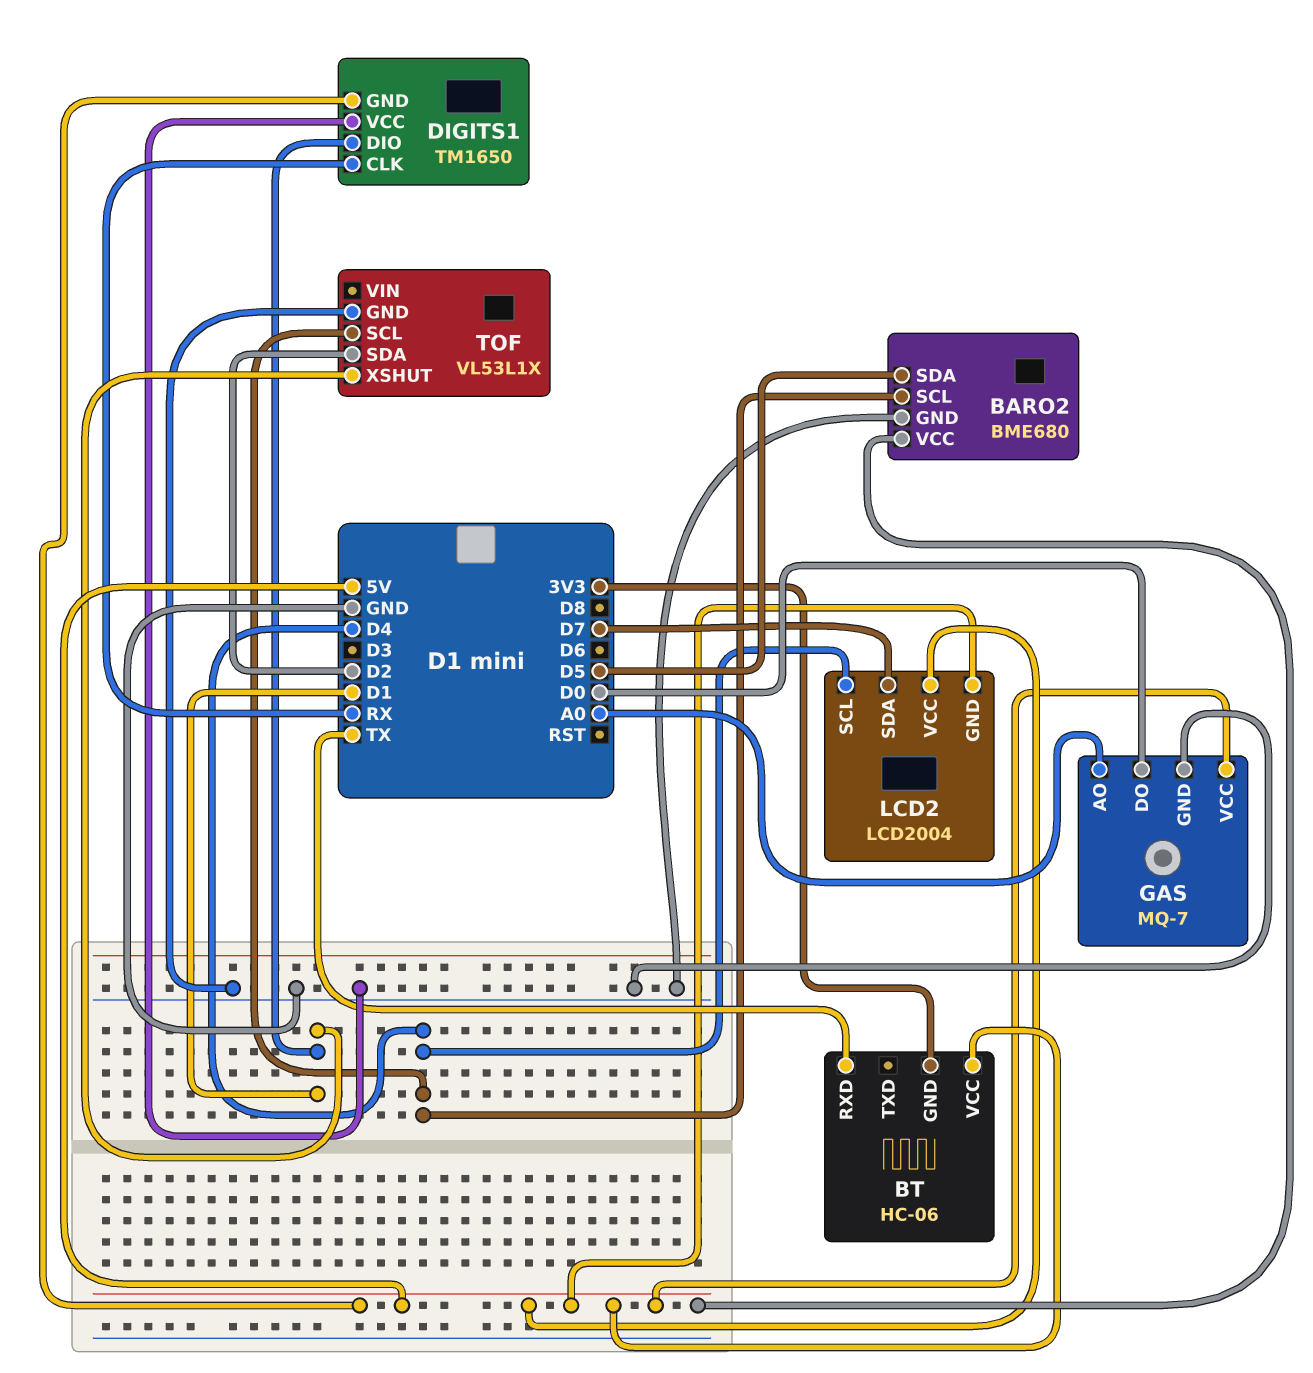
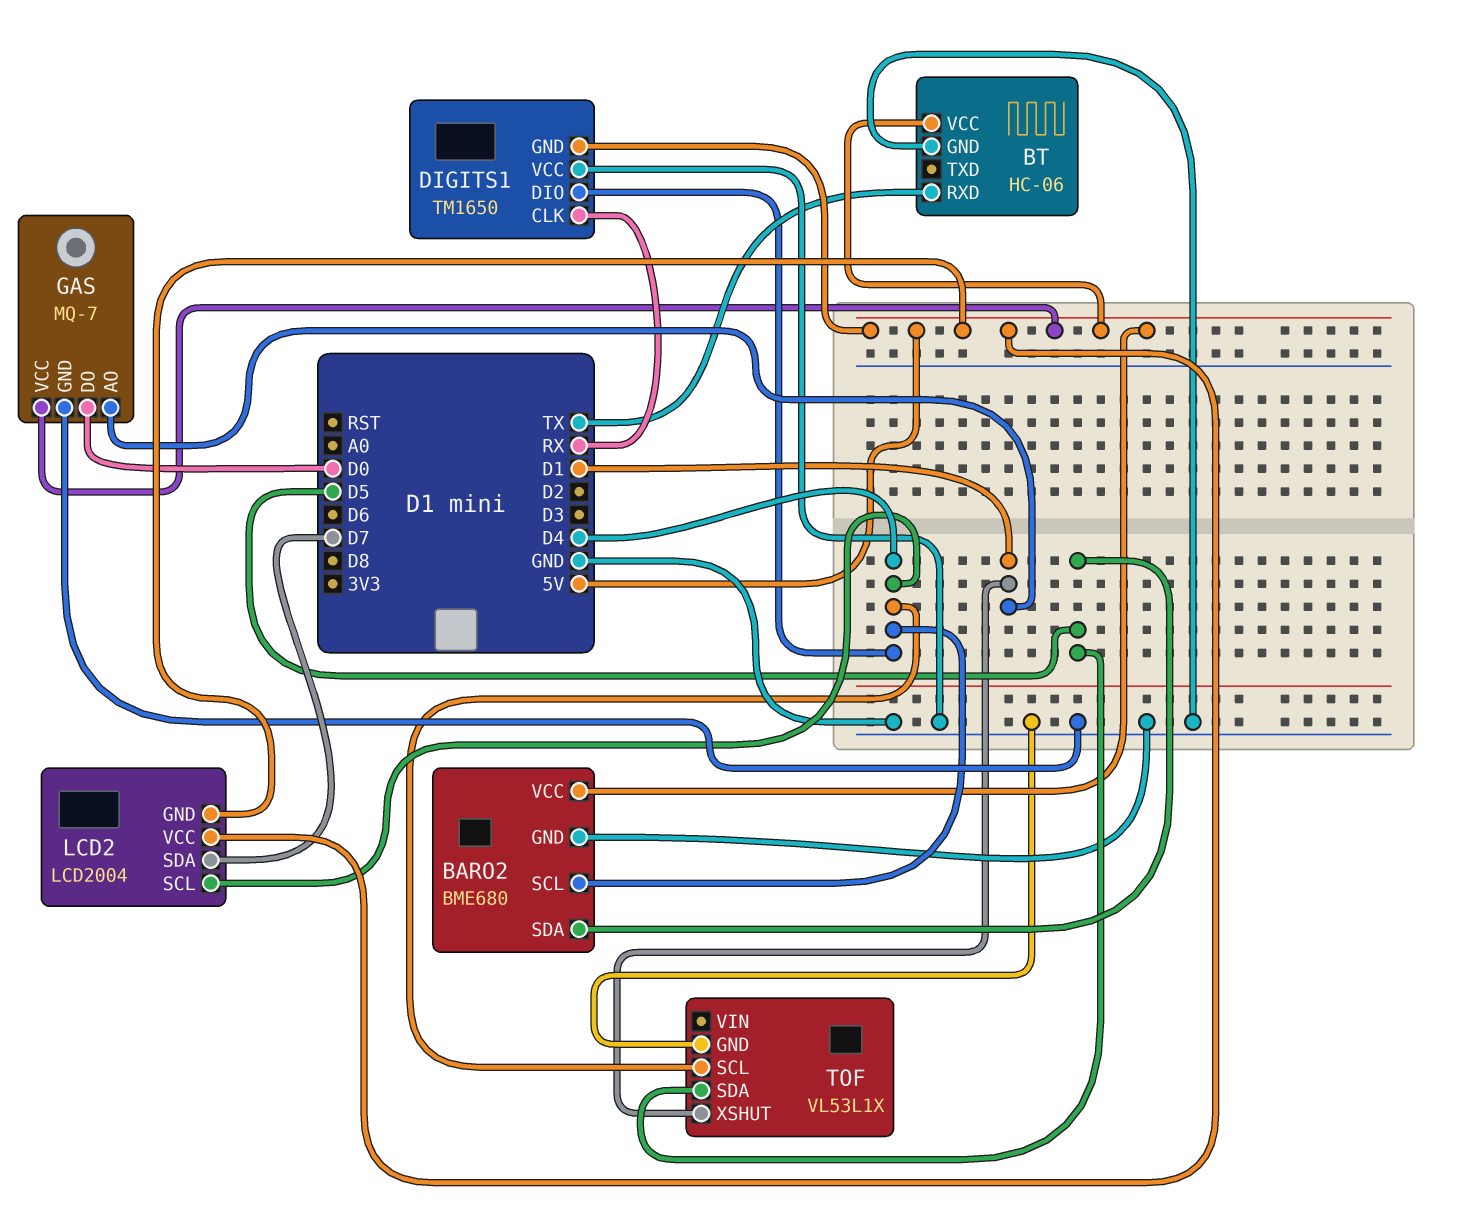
BT pin GND: 3V3 -> GND
DIGITS1 pin DIO: D1 -> D4
GAS pin AO: A0 -> D1
TOF pin SDA: D2 -> D5

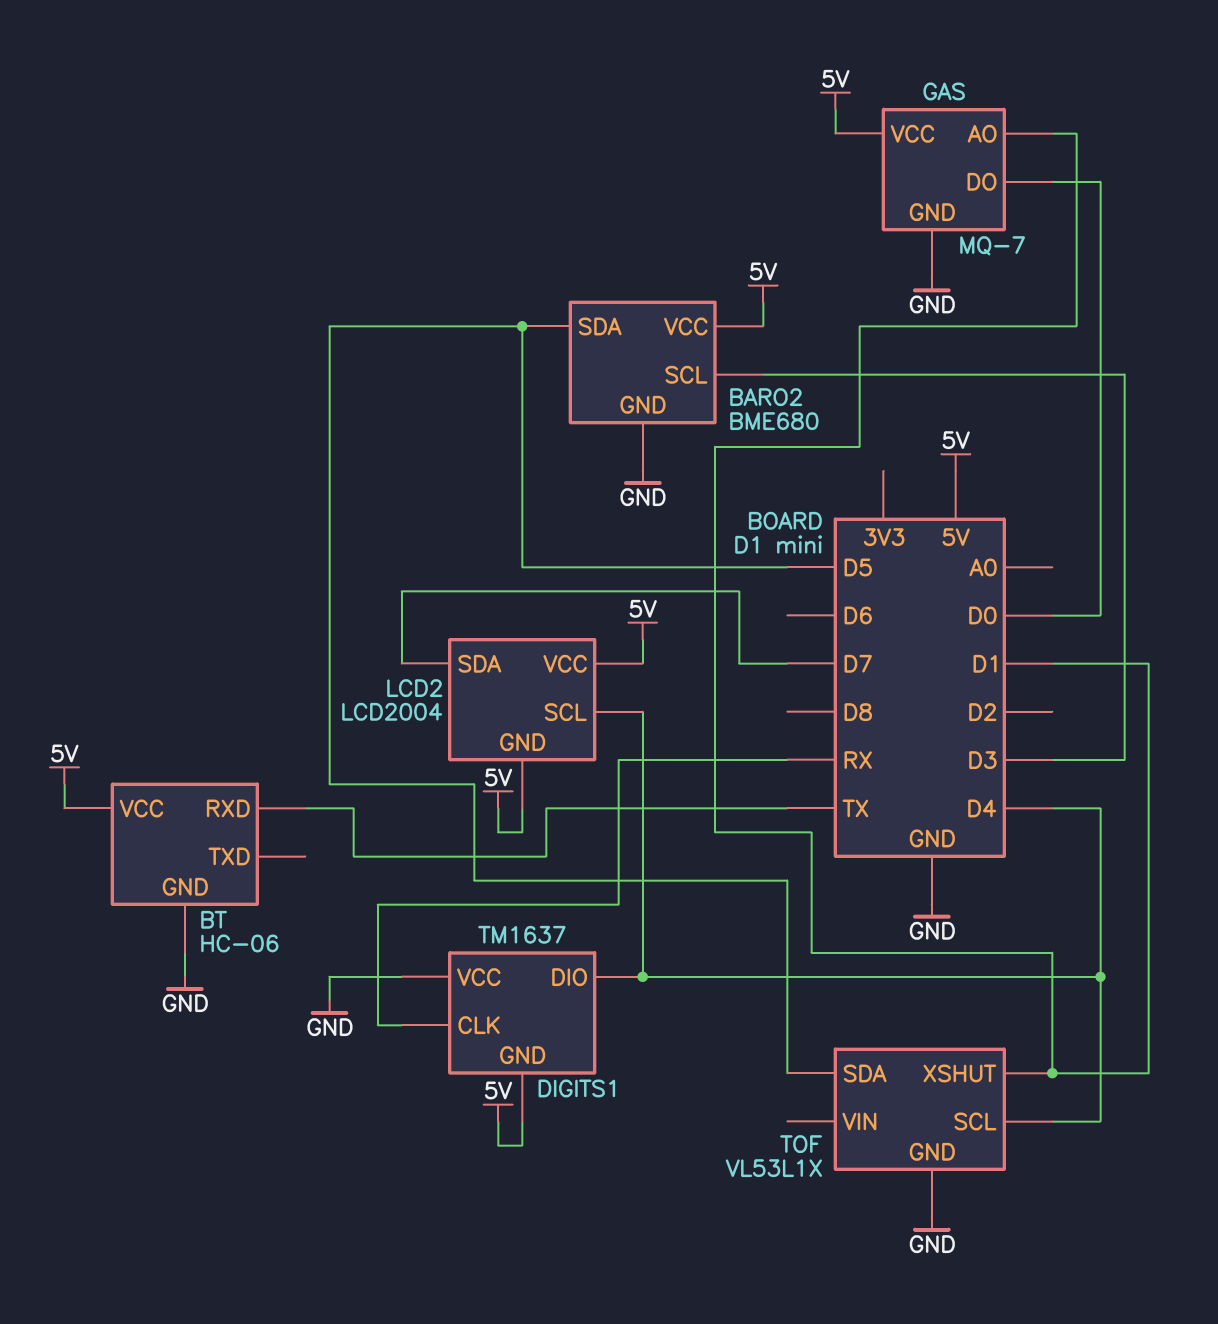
BARO2 pin SCL: D4 -> D3
DIGITS1: TM1650 -> TM1637

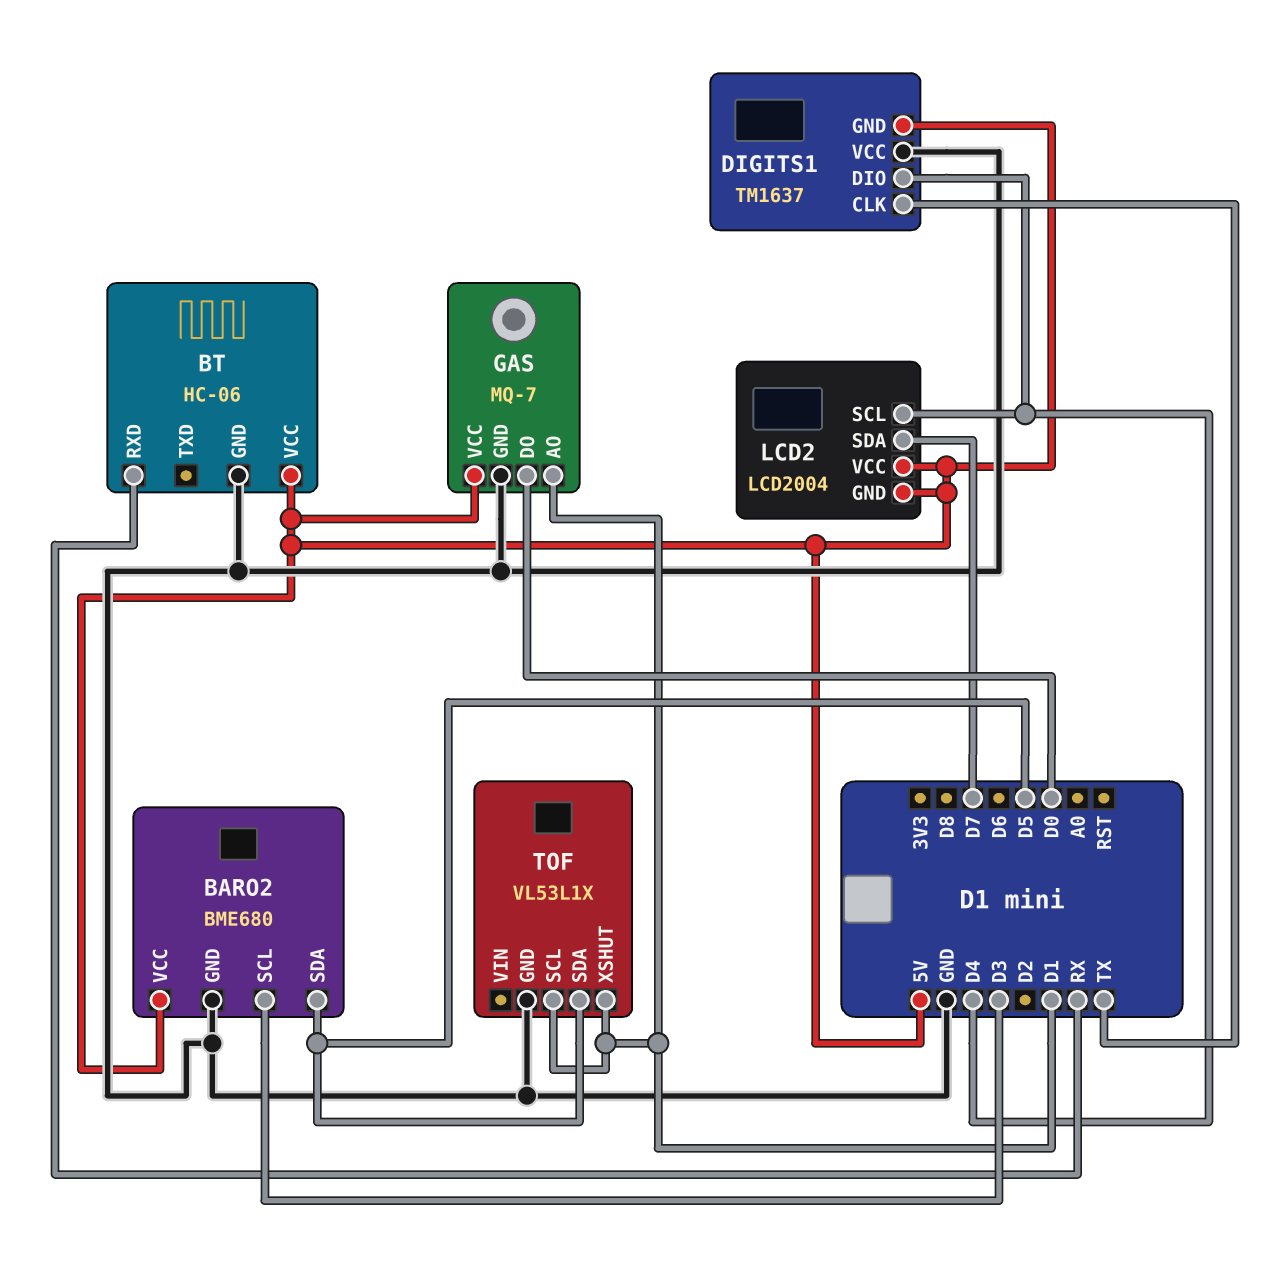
BT pin RXD: TX -> RX
DIGITS1 pin CLK: RX -> TX
TOF pin SCL: D4 -> D1

